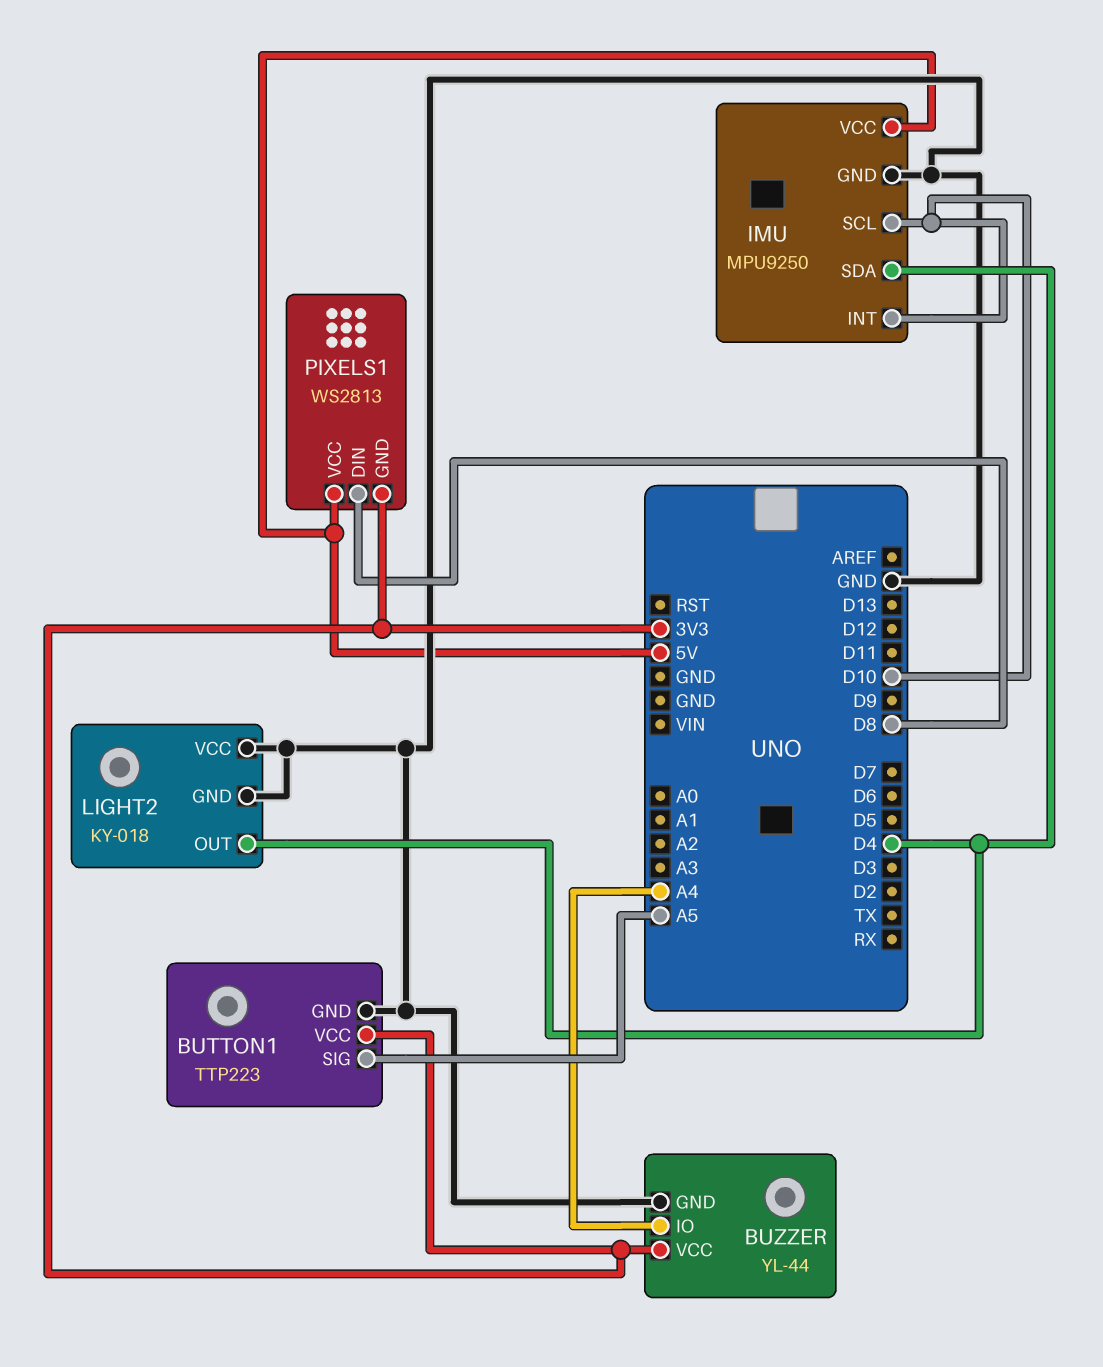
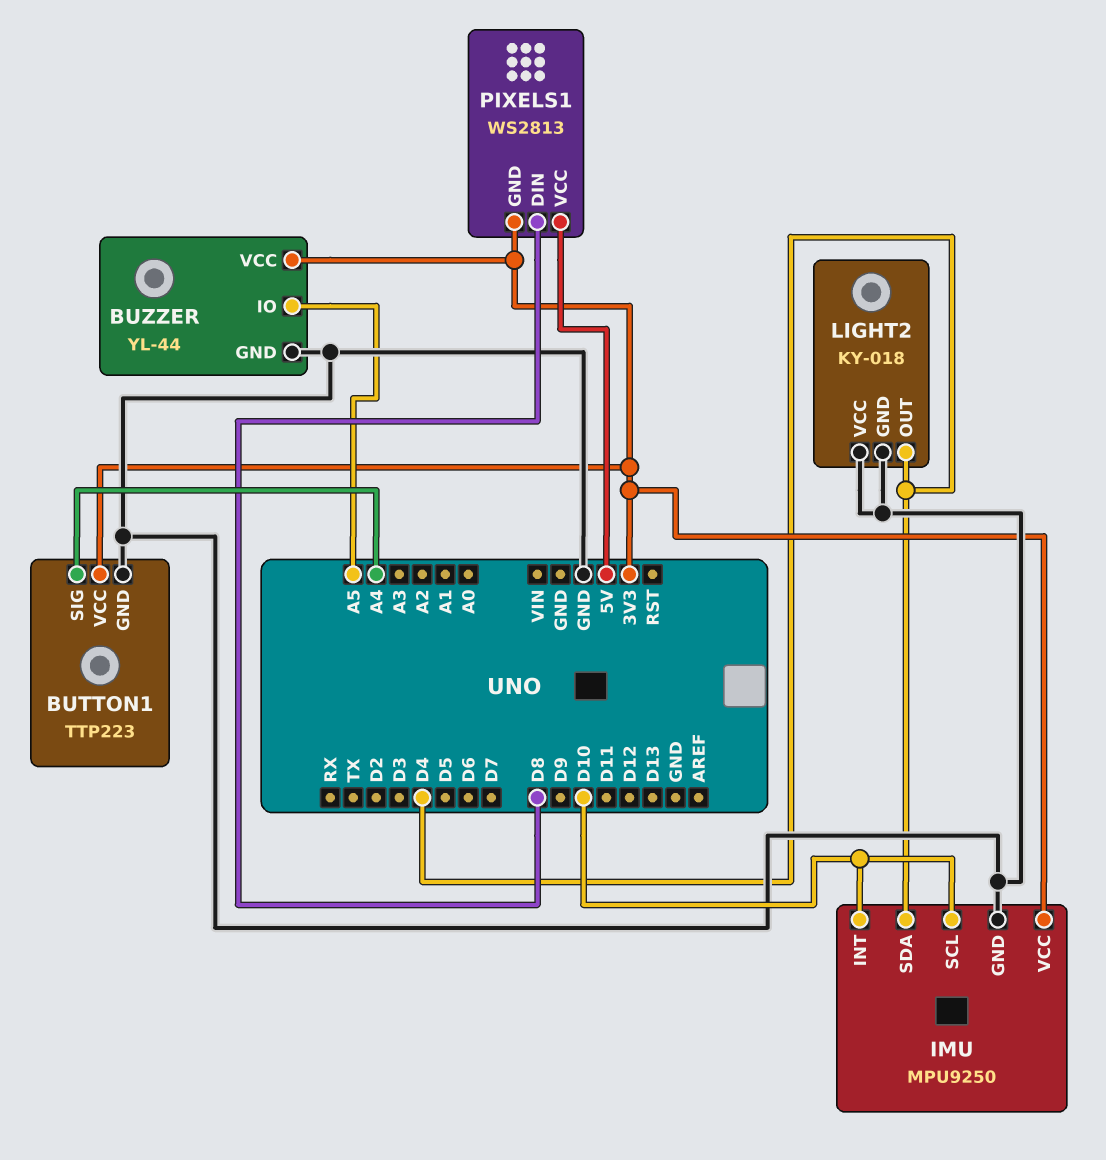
BUTTON1 pin SIG: A5 -> A4
BUZZER pin IO: A4 -> A5
IMU pin VCC: 5V -> 3V3

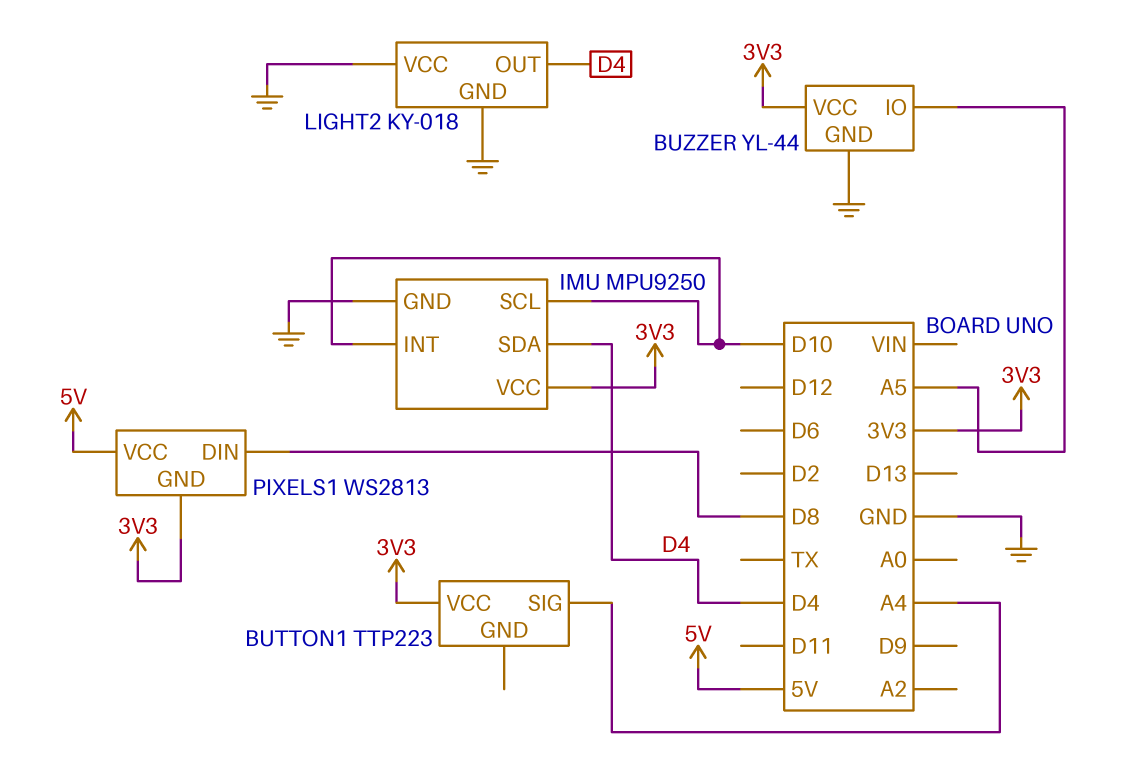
BUTTON1 pin GND: GND -> none

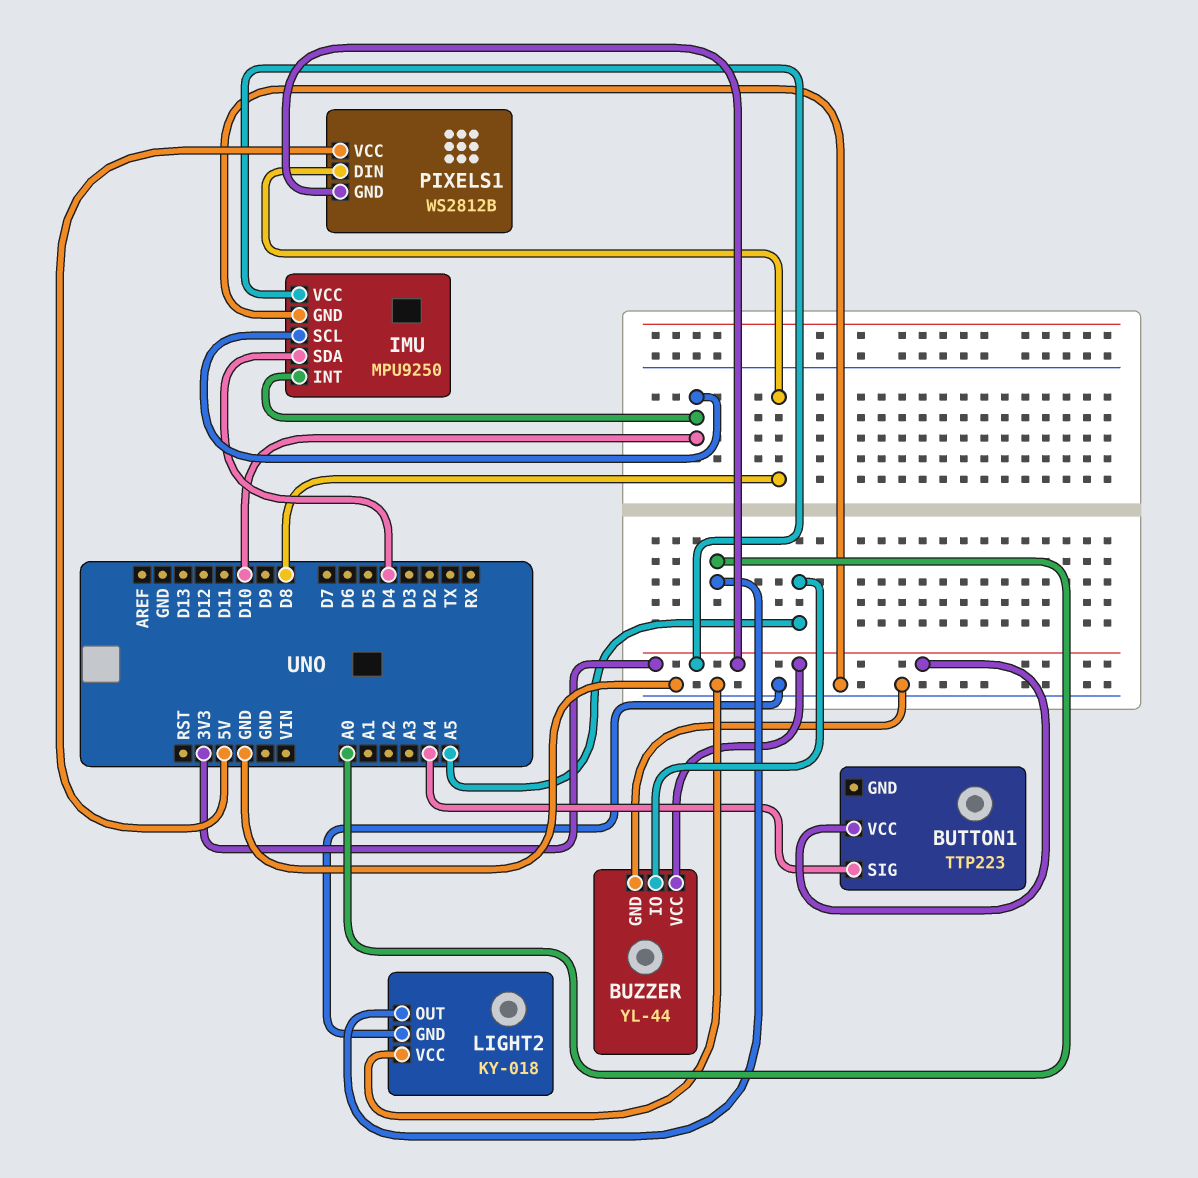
LIGHT2 pin OUT: D4 -> A0
PIXELS1: WS2813 -> WS2812B

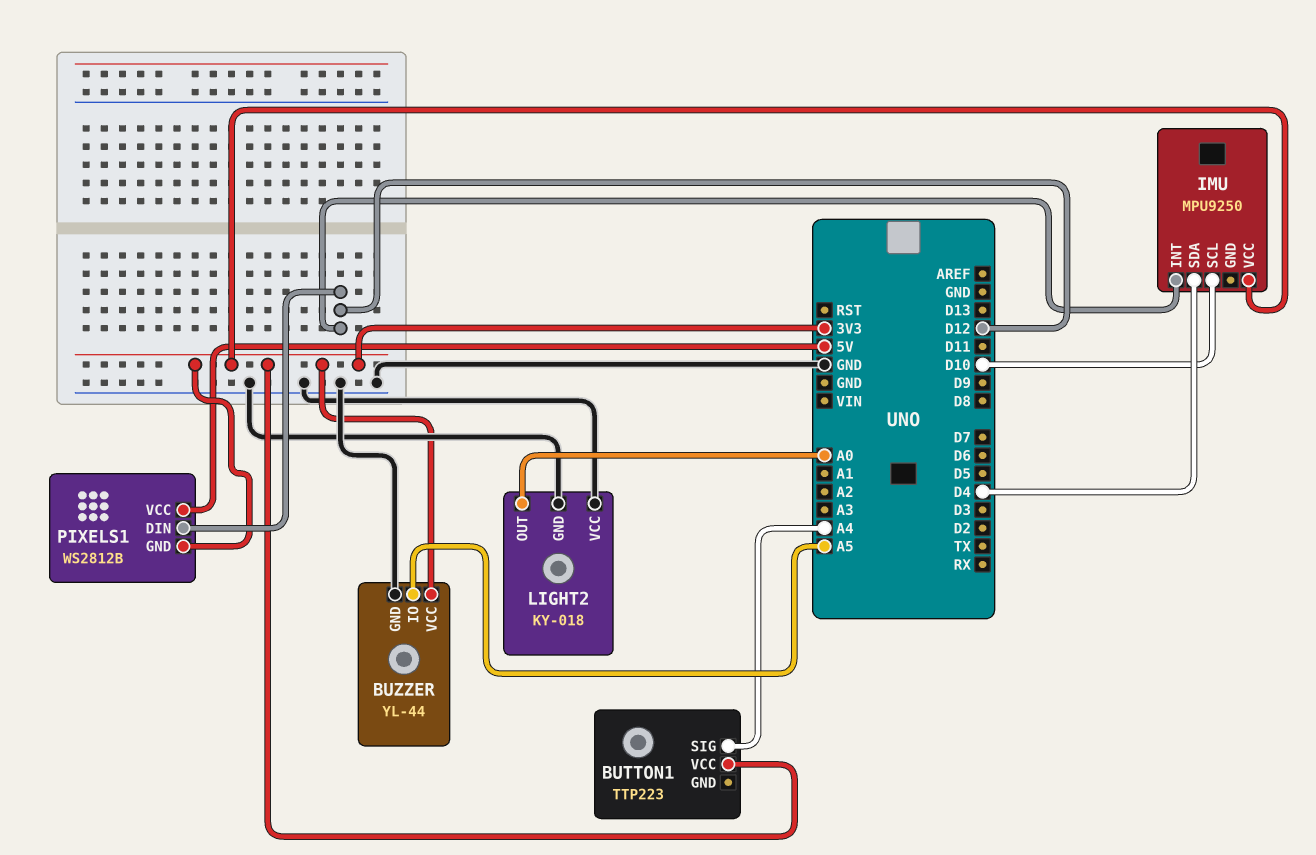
IMU pin GND: GND -> none
IMU pin INT: D10 -> D12
PIXELS1 pin DIN: D8 -> D12

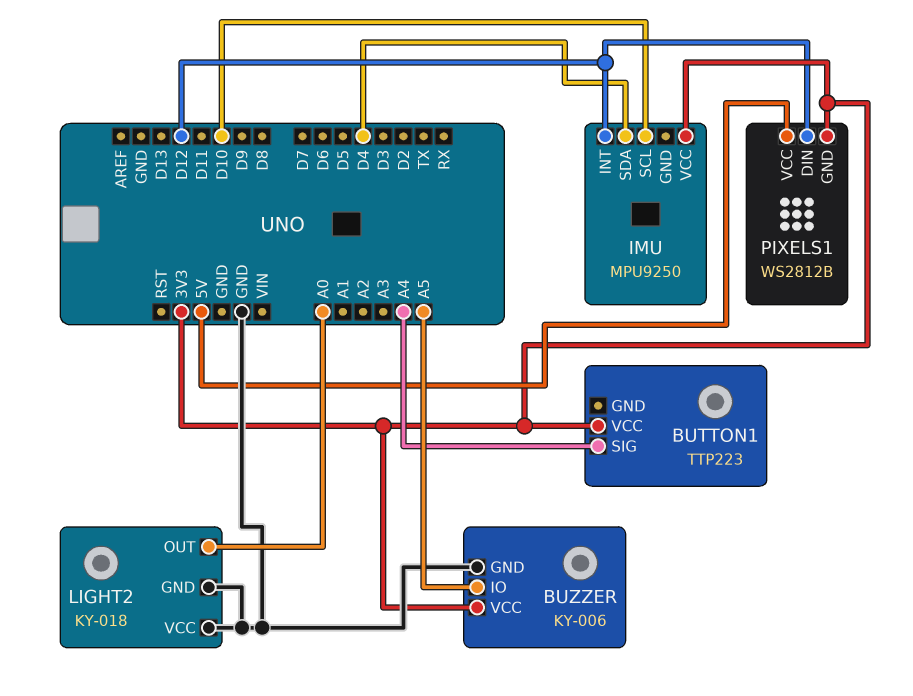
BUZZER: YL-44 -> KY-006

